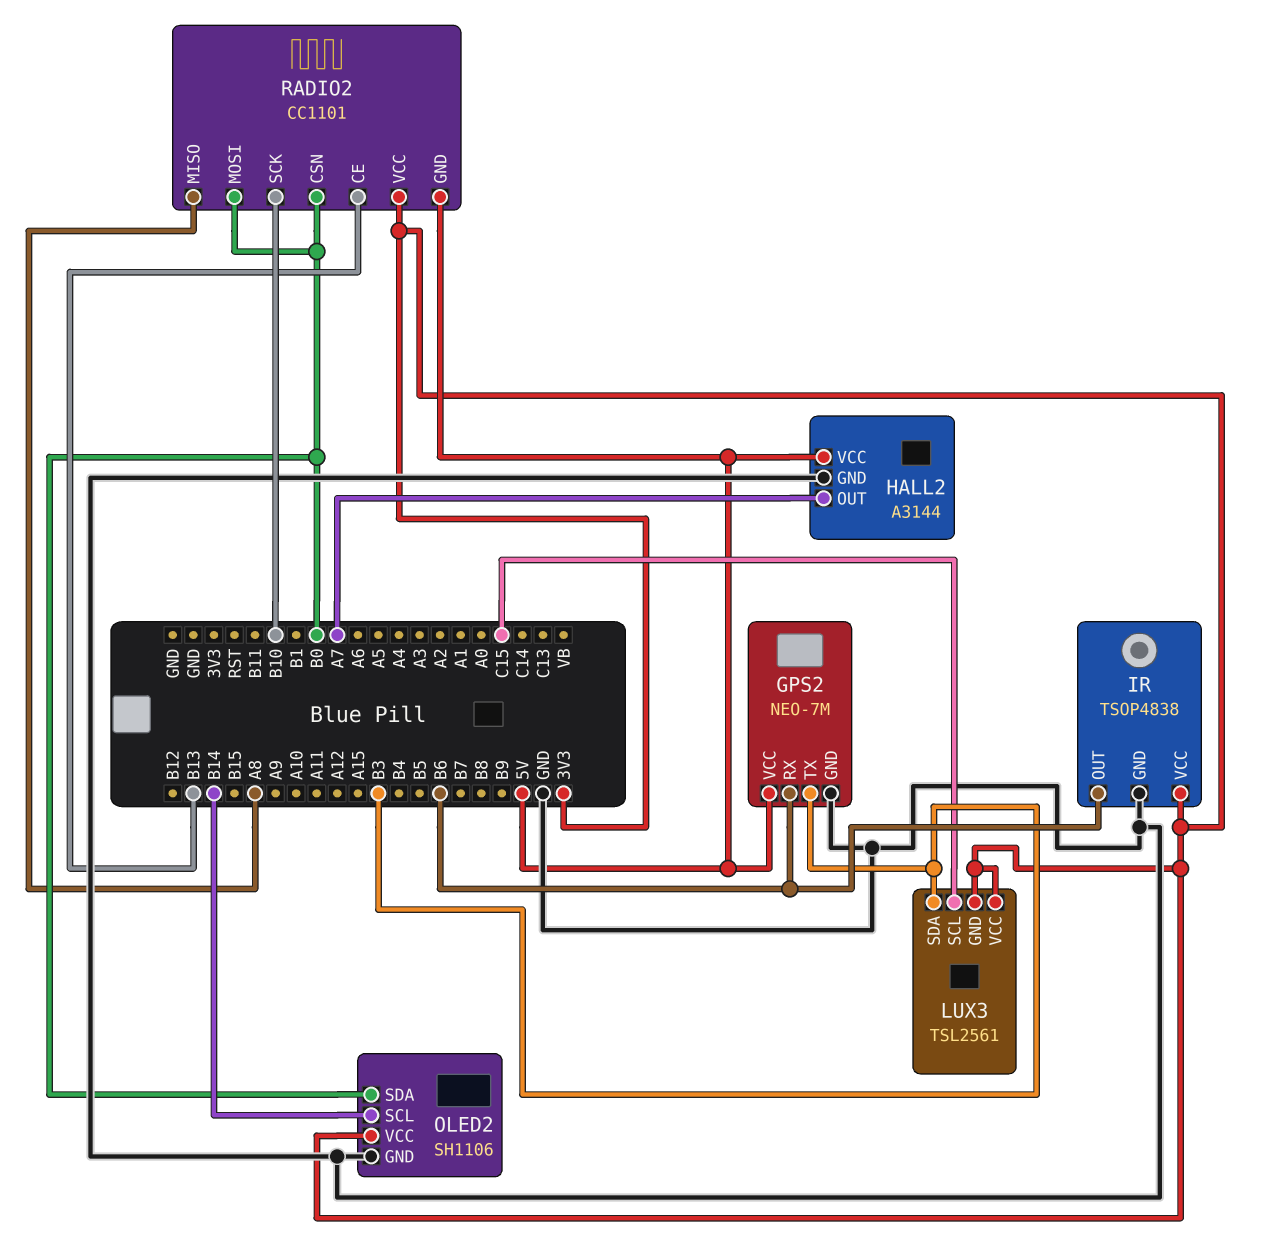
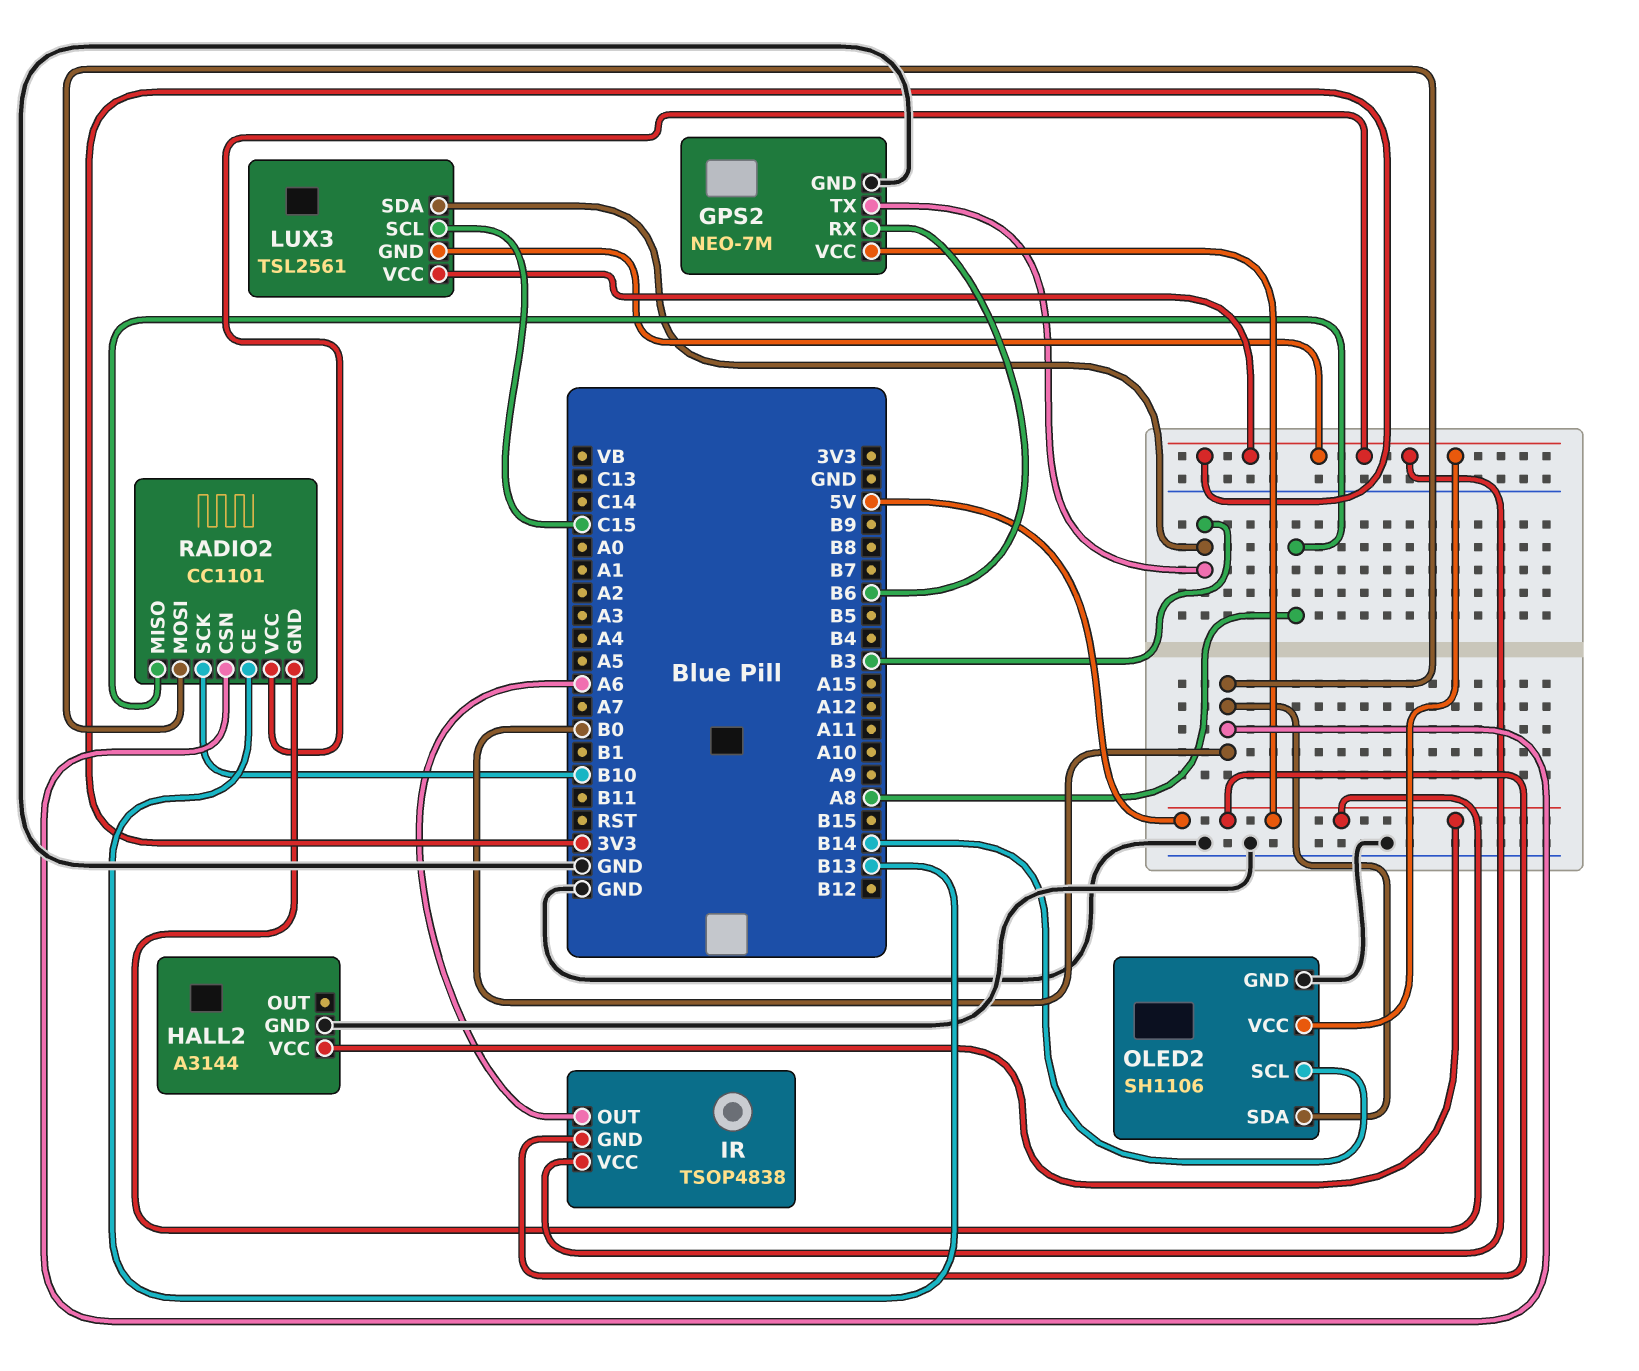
HALL2 pin OUT: A7 -> none
IR pin GND: GND -> 5V
IR pin OUT: B6 -> A6

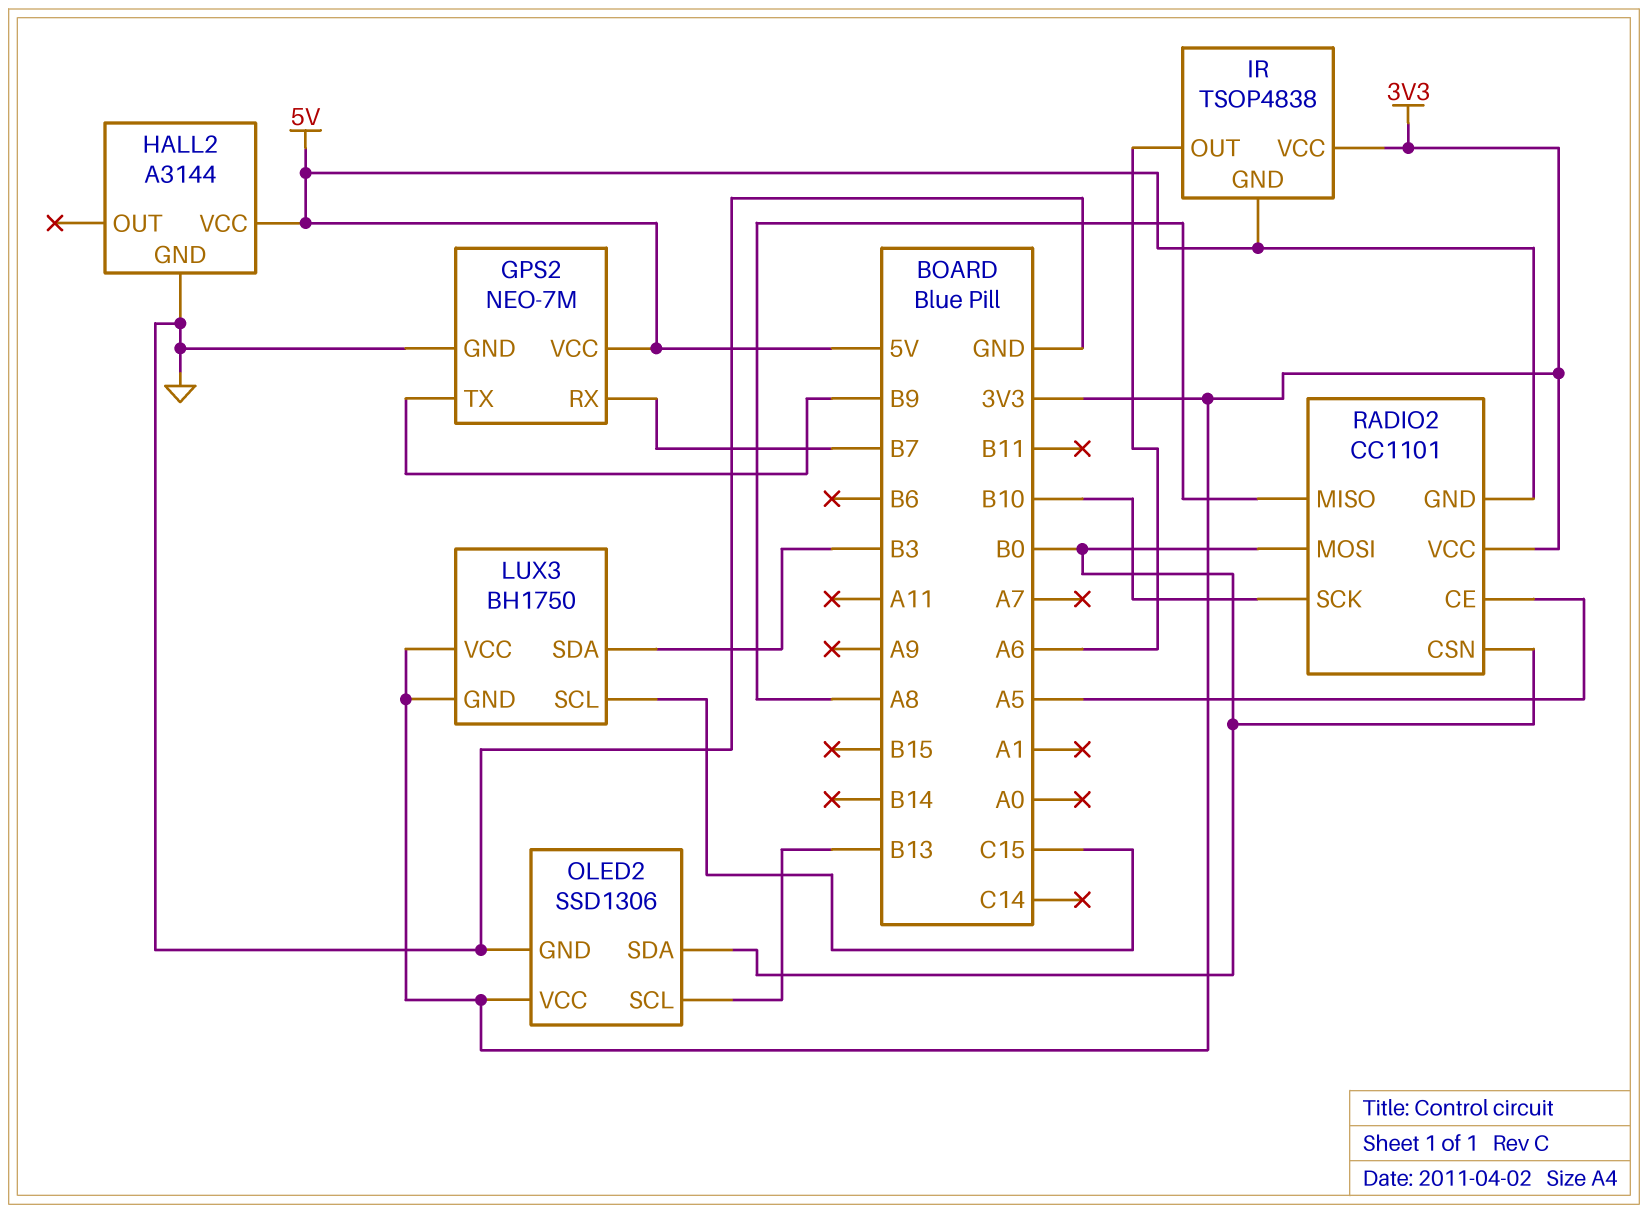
GPS2 pin RX: B6 -> B7
GPS2 pin TX: B3 -> B9
LUX3: TSL2561 -> BH1750
OLED2: SH1106 -> SSD1306
OLED2 pin SCL: B14 -> B13
RADIO2 pin CE: B13 -> A5

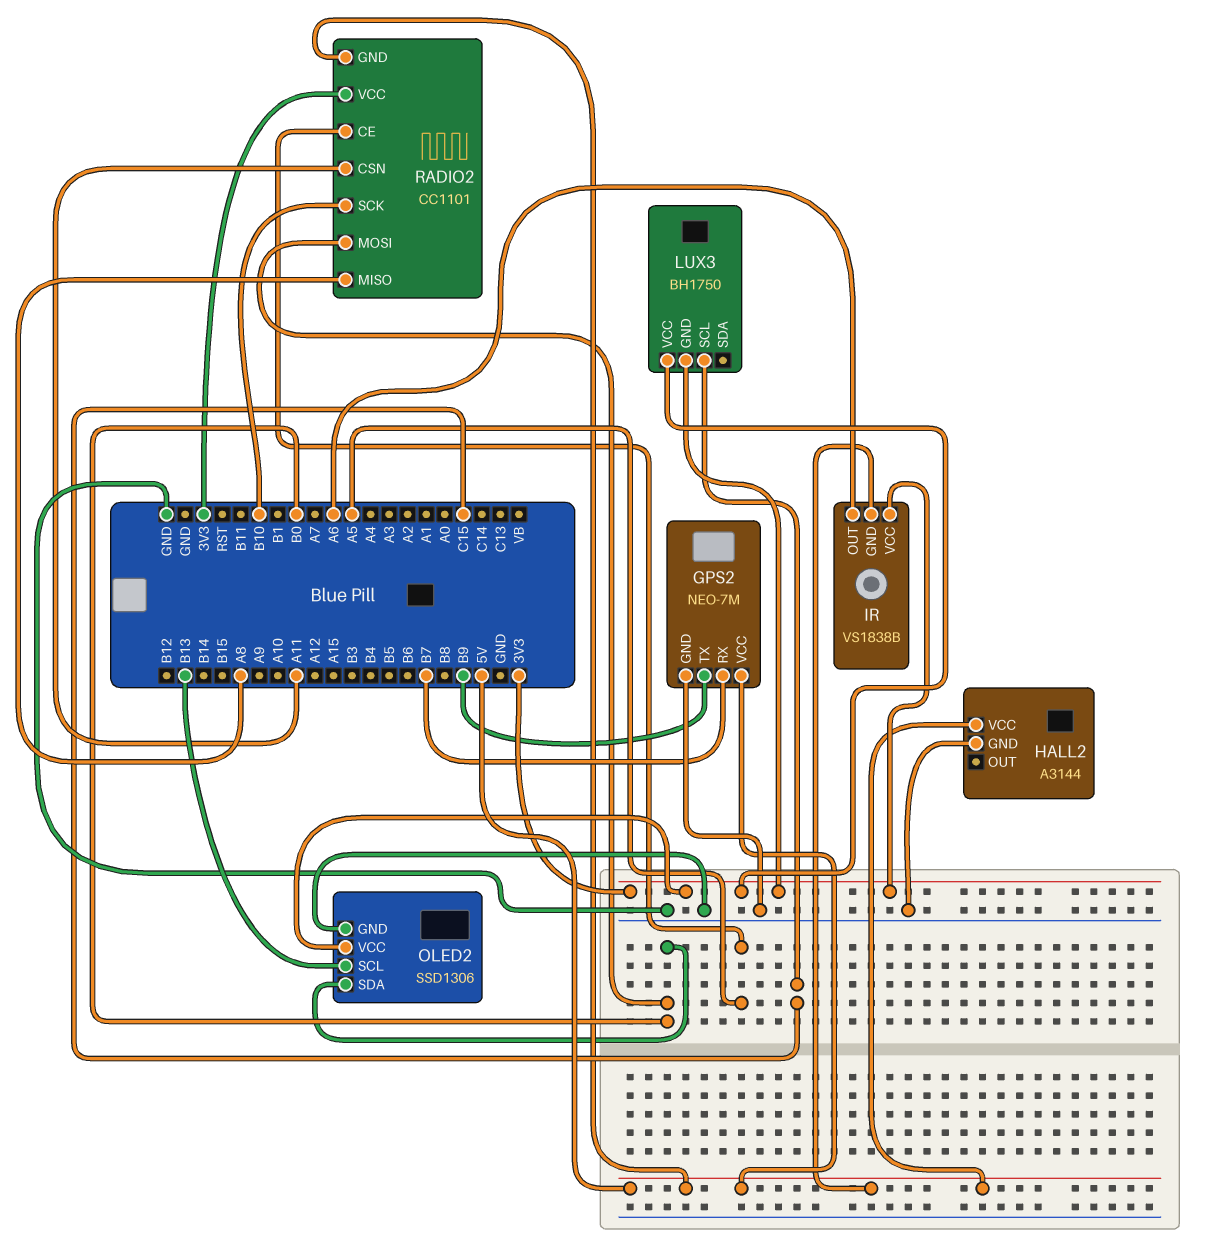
IR: TSOP4838 -> VS1838B
LUX3 pin SDA: B3 -> none
RADIO2 pin CSN: B0 -> A11

